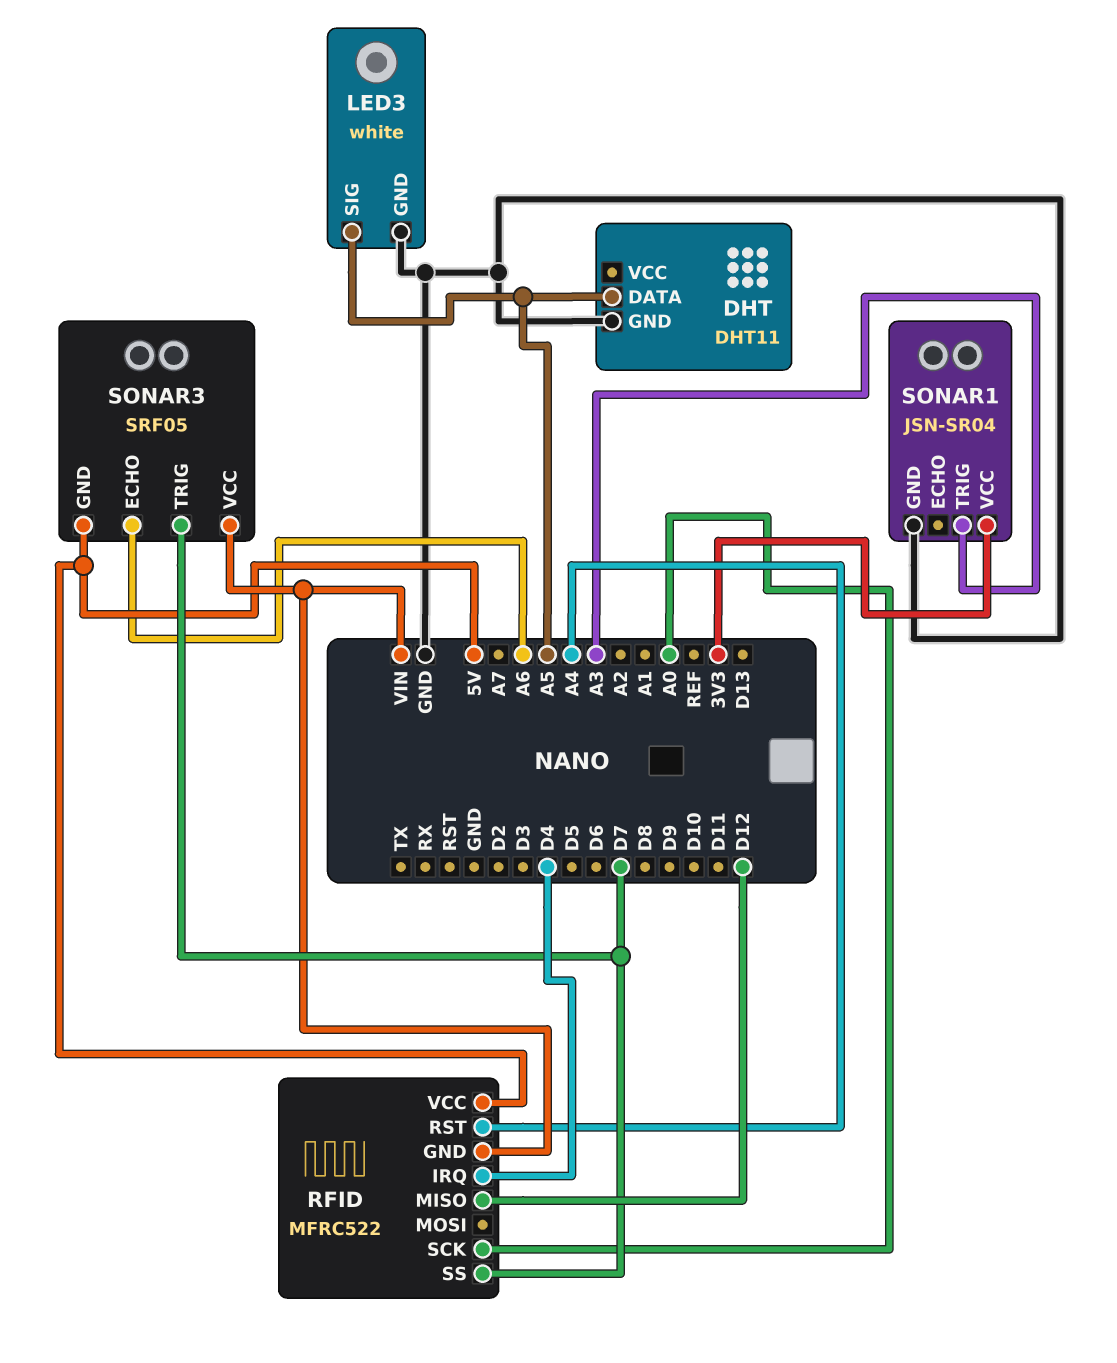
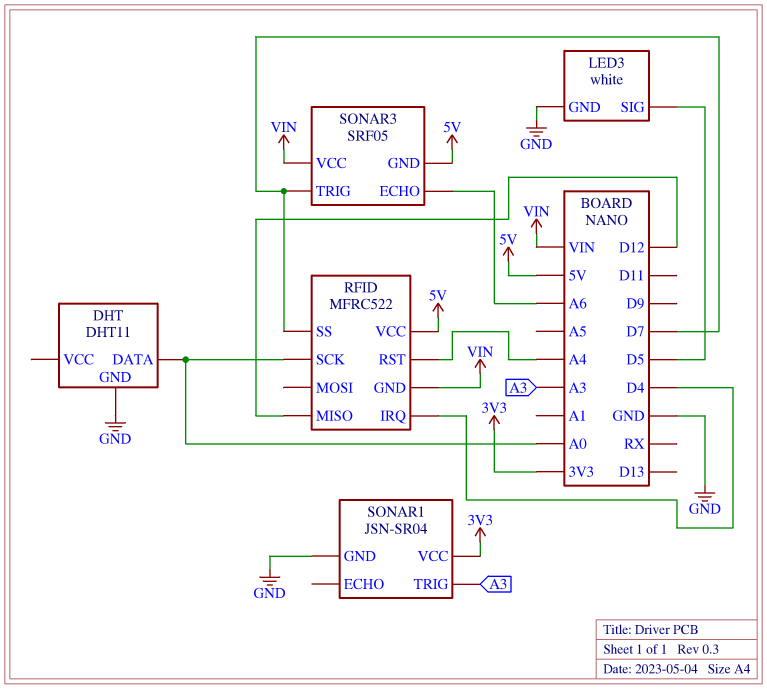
DHT pin DATA: A5 -> A0
LED3 pin SIG: A5 -> D5

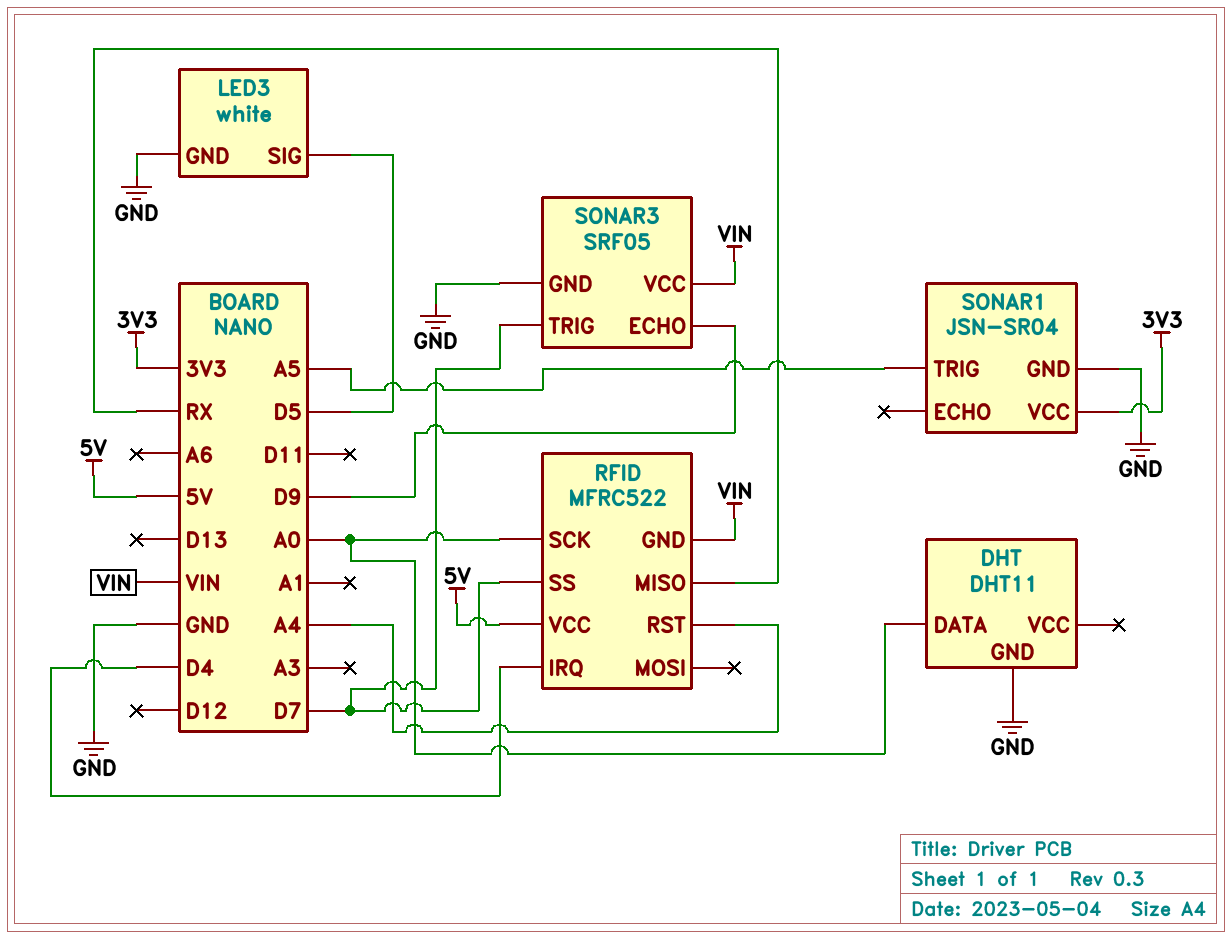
RFID pin MISO: D12 -> RX
SONAR1 pin TRIG: A3 -> A5
SONAR3 pin ECHO: A6 -> D9
SONAR3 pin GND: 5V -> GND

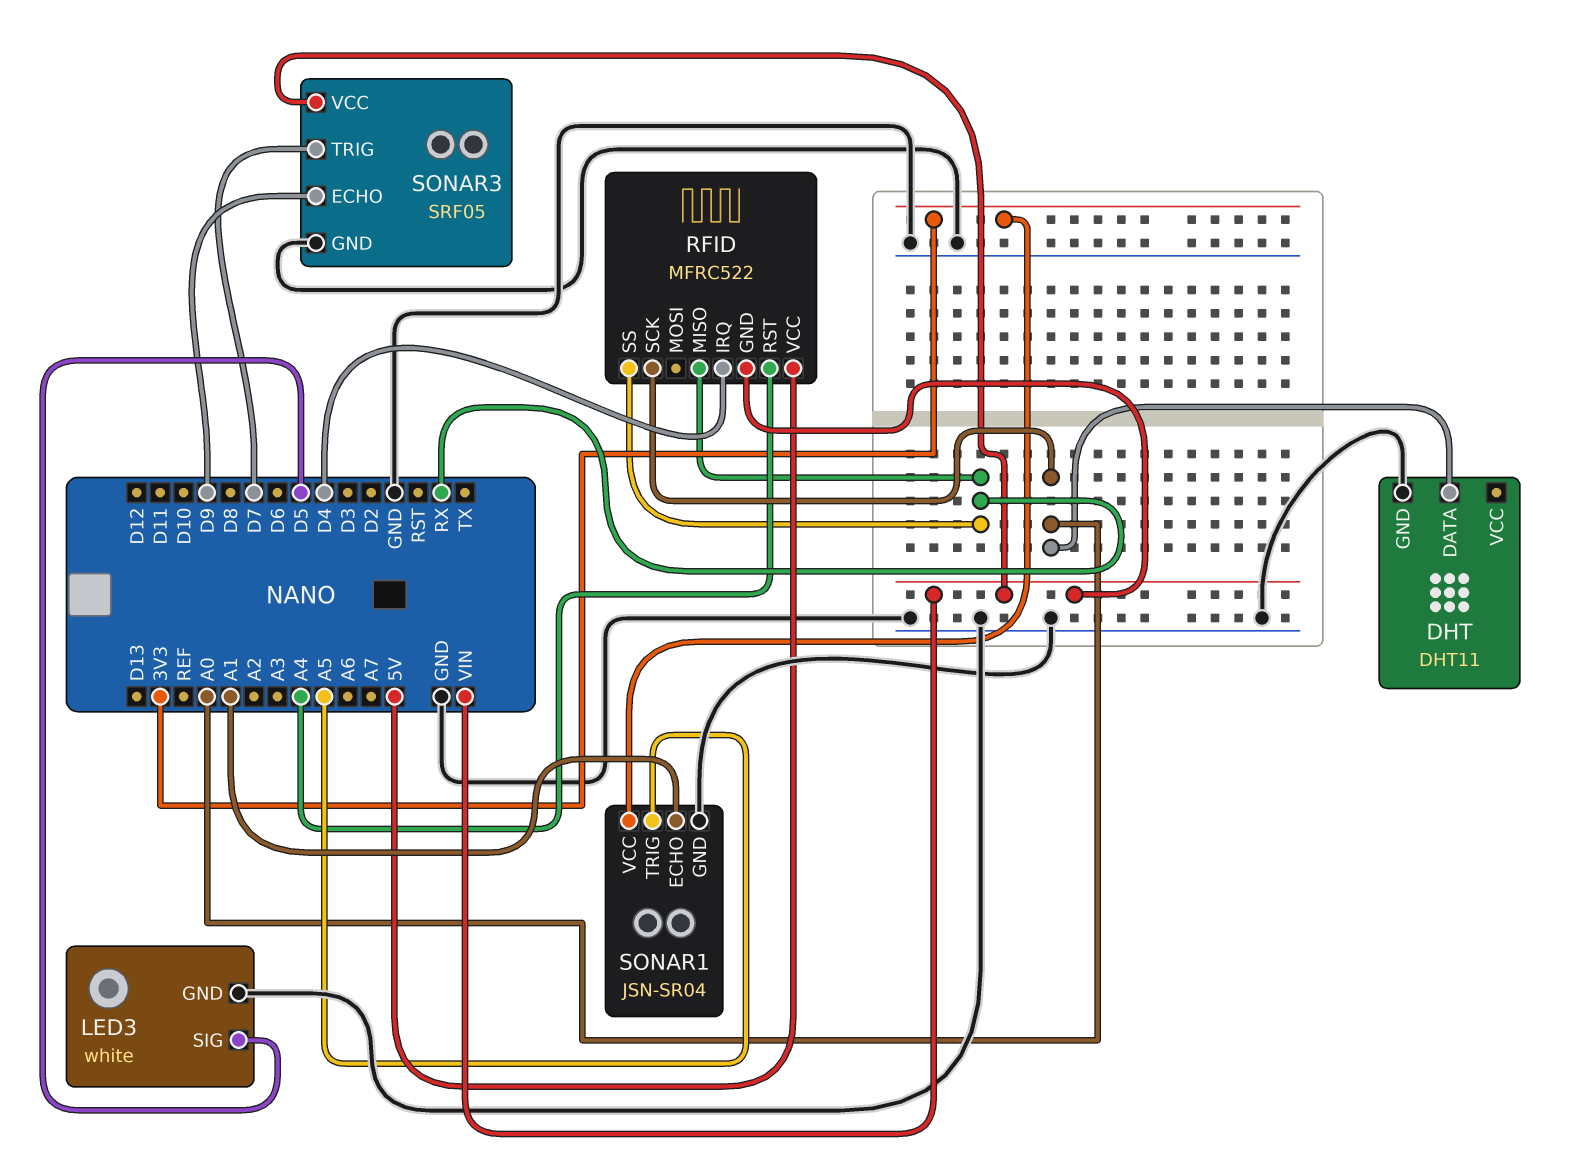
RFID pin SS: D7 -> RX
SONAR1 pin ECHO: none -> A1

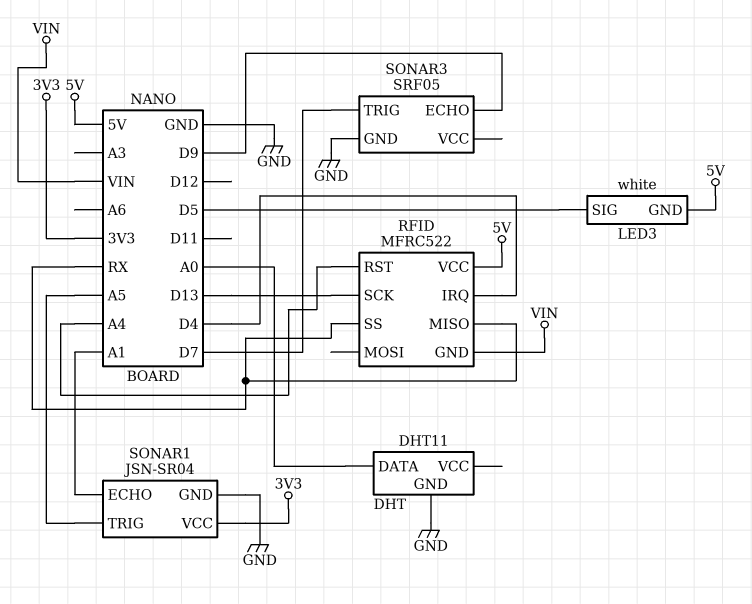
LED3 pin GND: GND -> 5V
RFID pin SCK: A0 -> D13
SONAR3 pin VCC: VIN -> none

